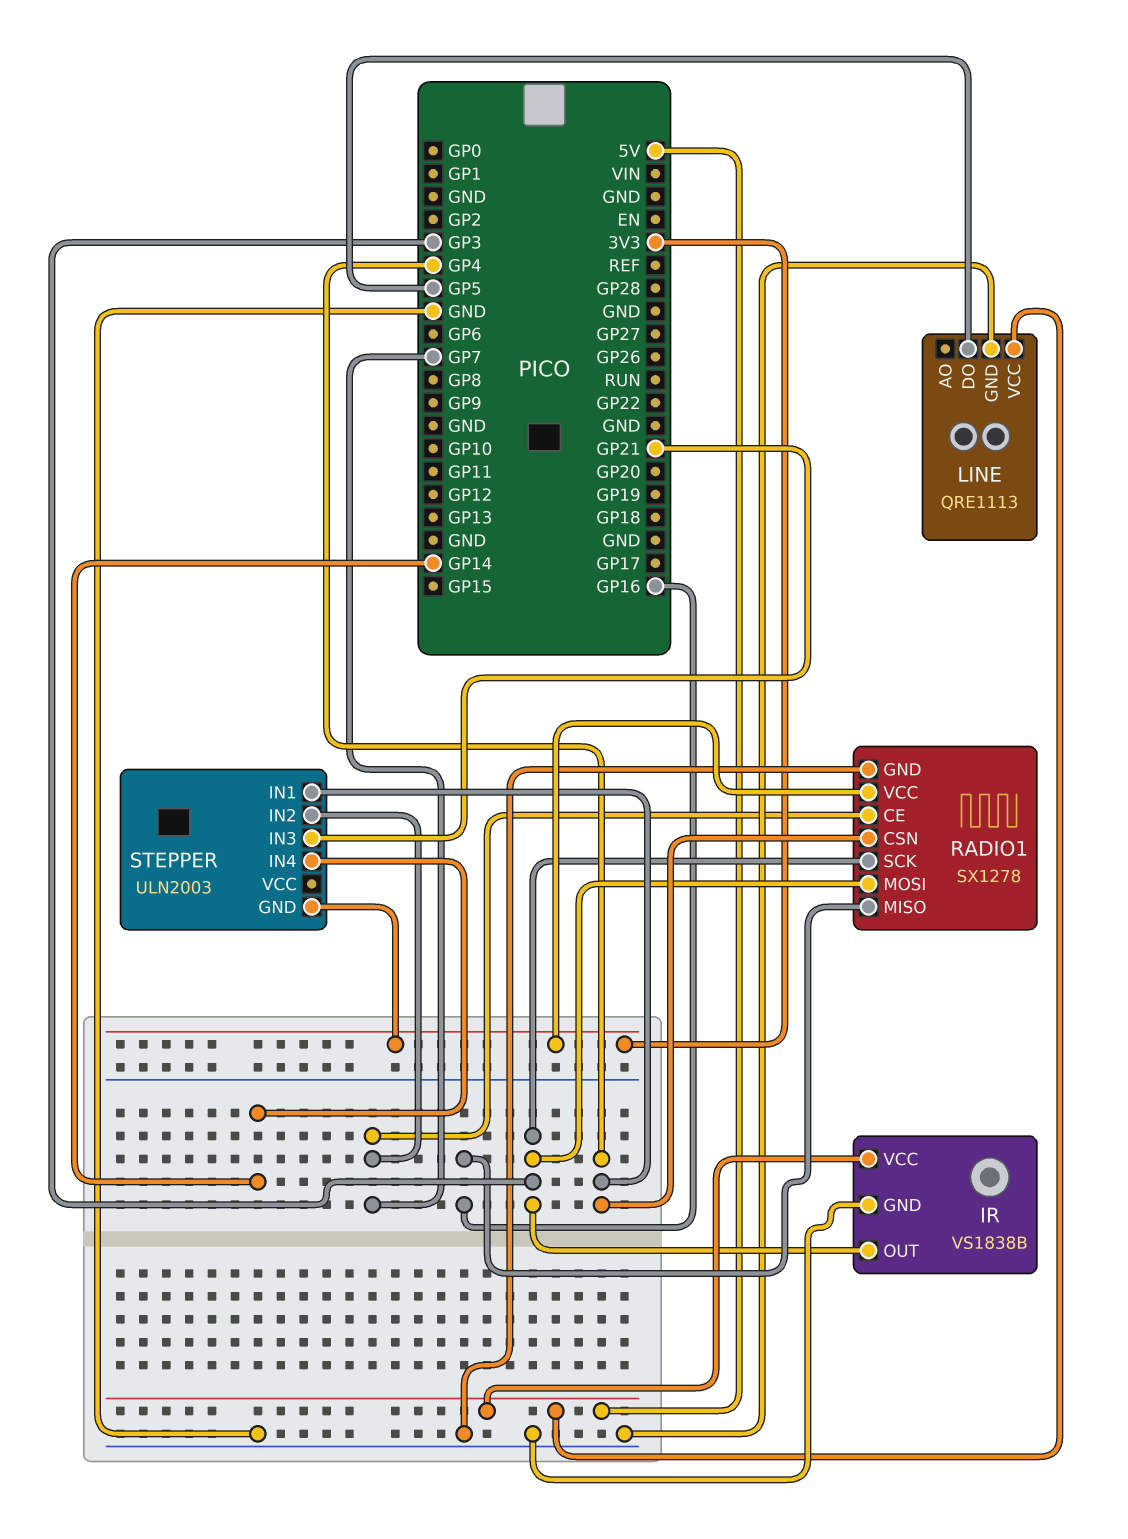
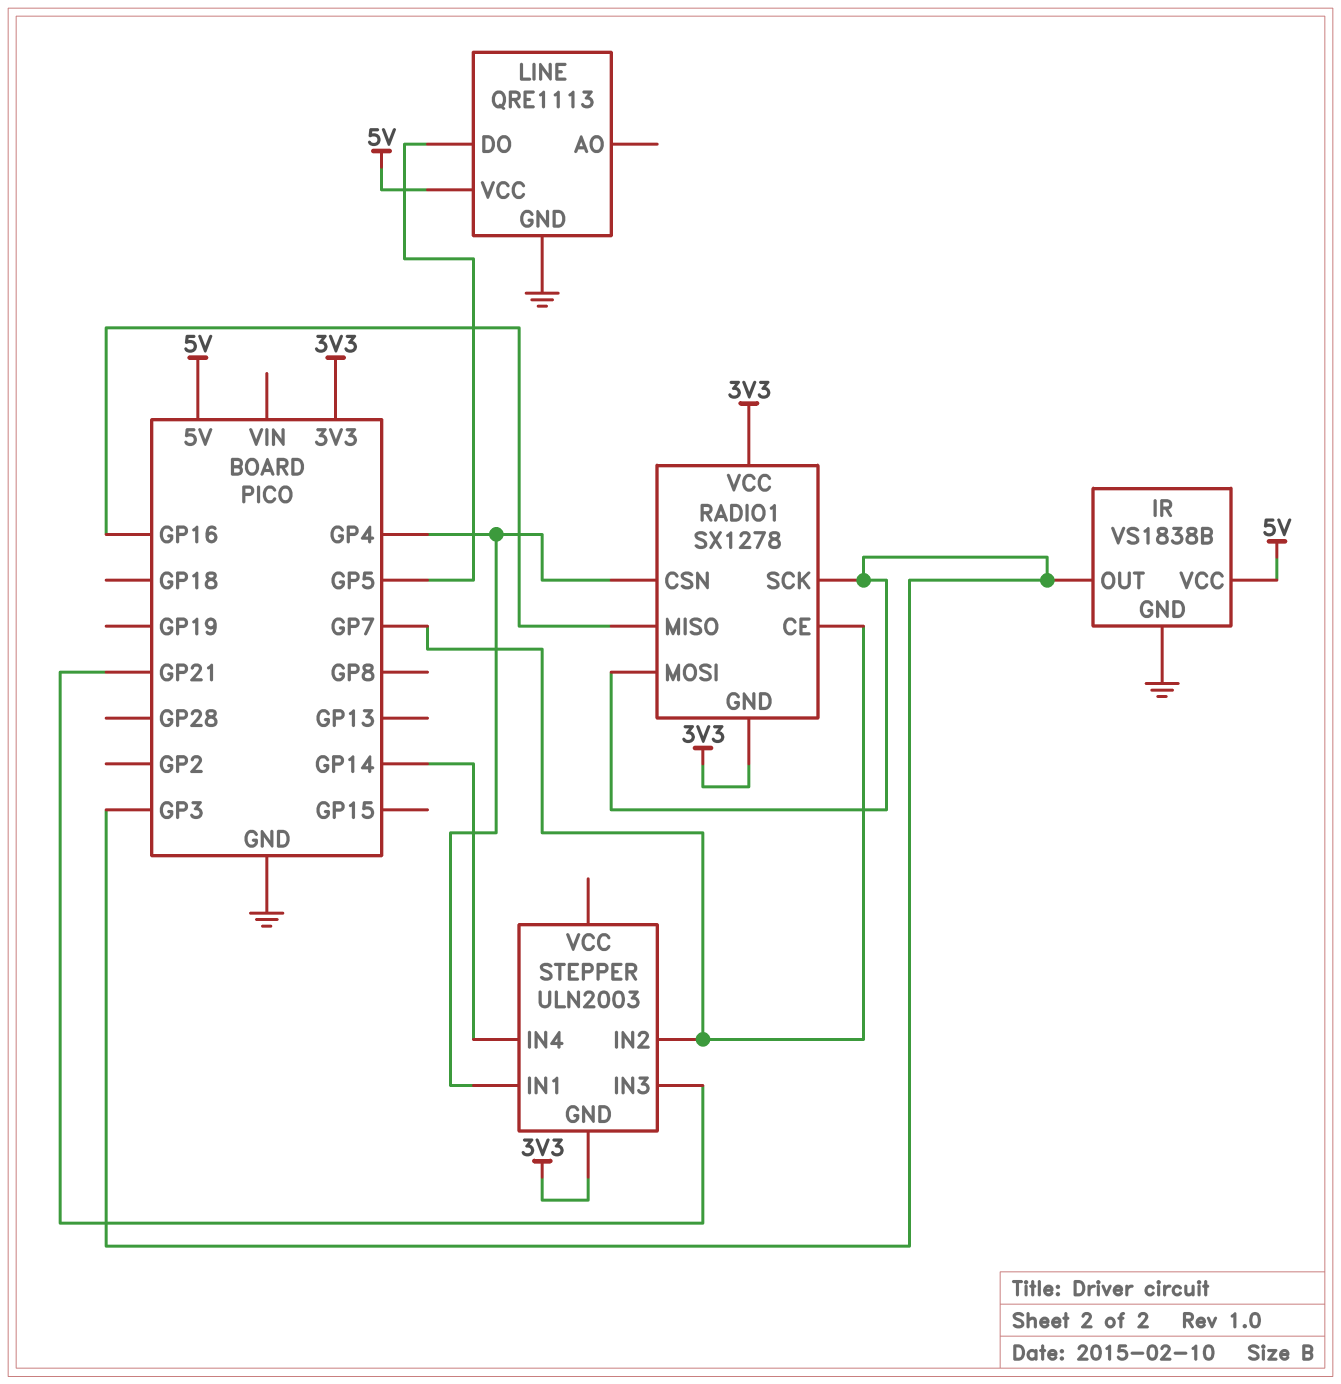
RADIO1 pin GND: GND -> 3V3

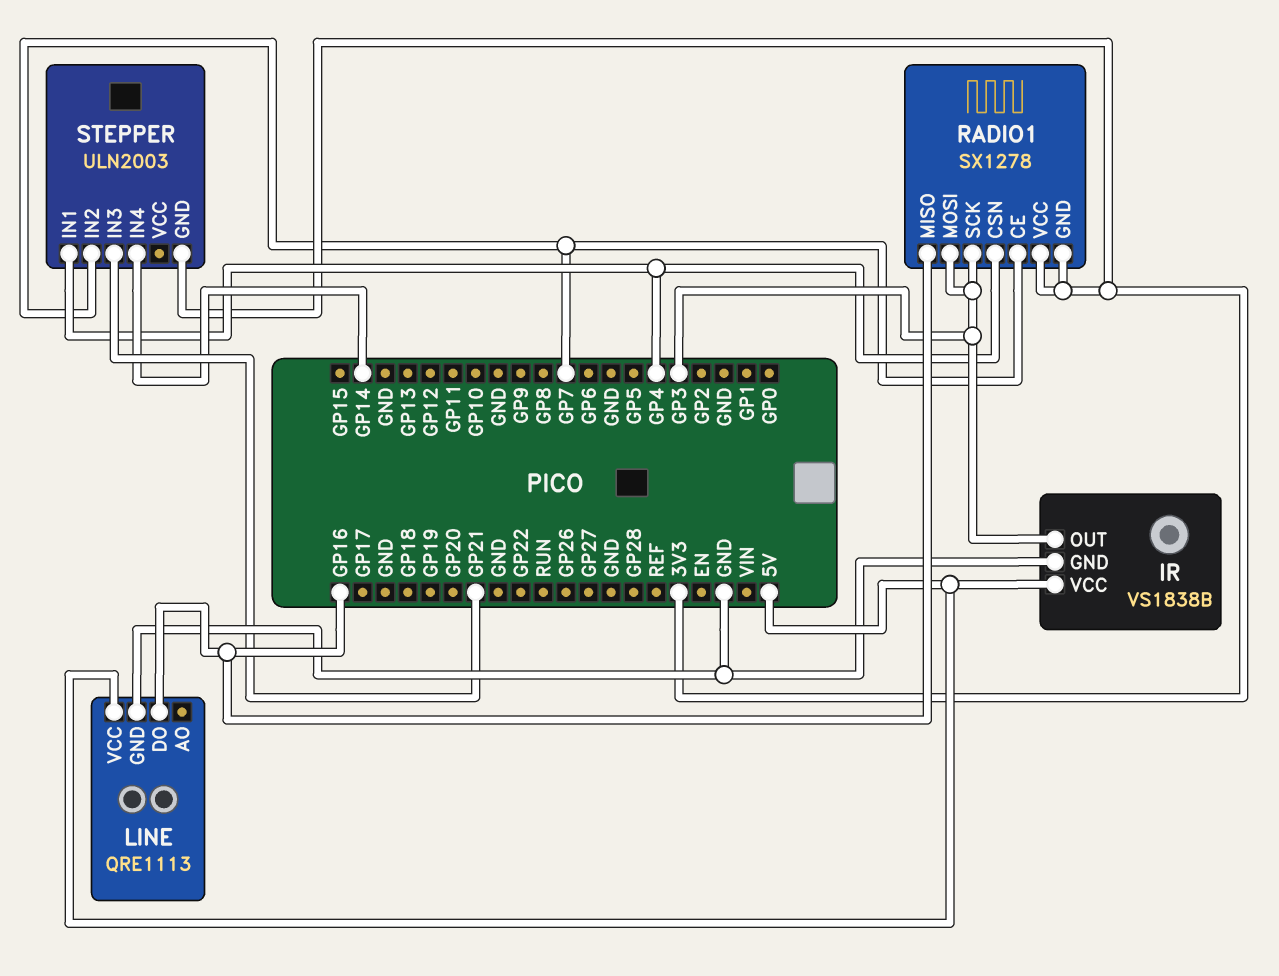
LINE pin DO: GP5 -> GP16

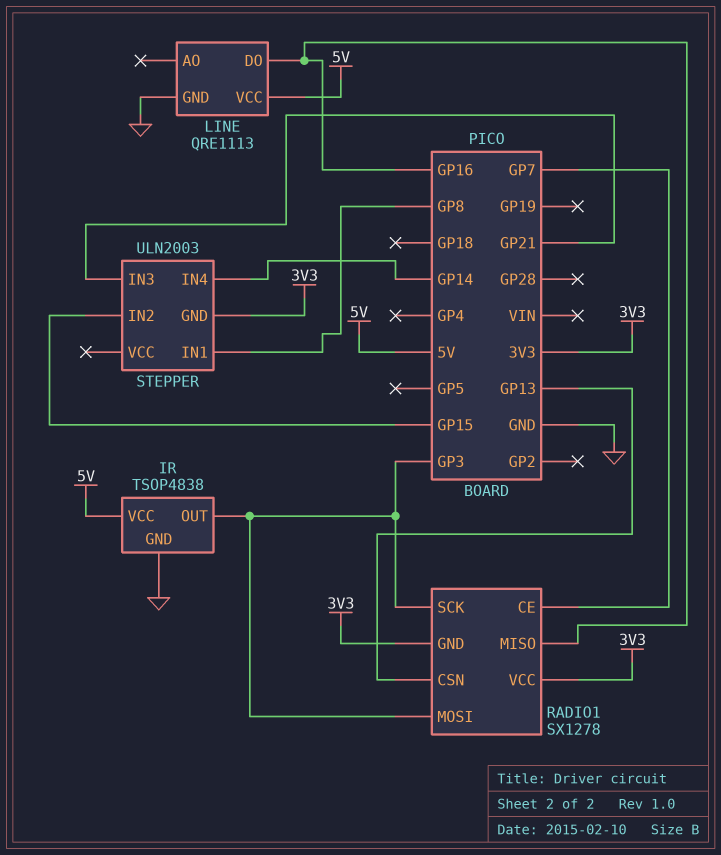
IR: VS1838B -> TSOP4838
RADIO1 pin CSN: GP4 -> GP13
STEPPER pin IN1: GP4 -> GP8
STEPPER pin IN2: GP7 -> GP15

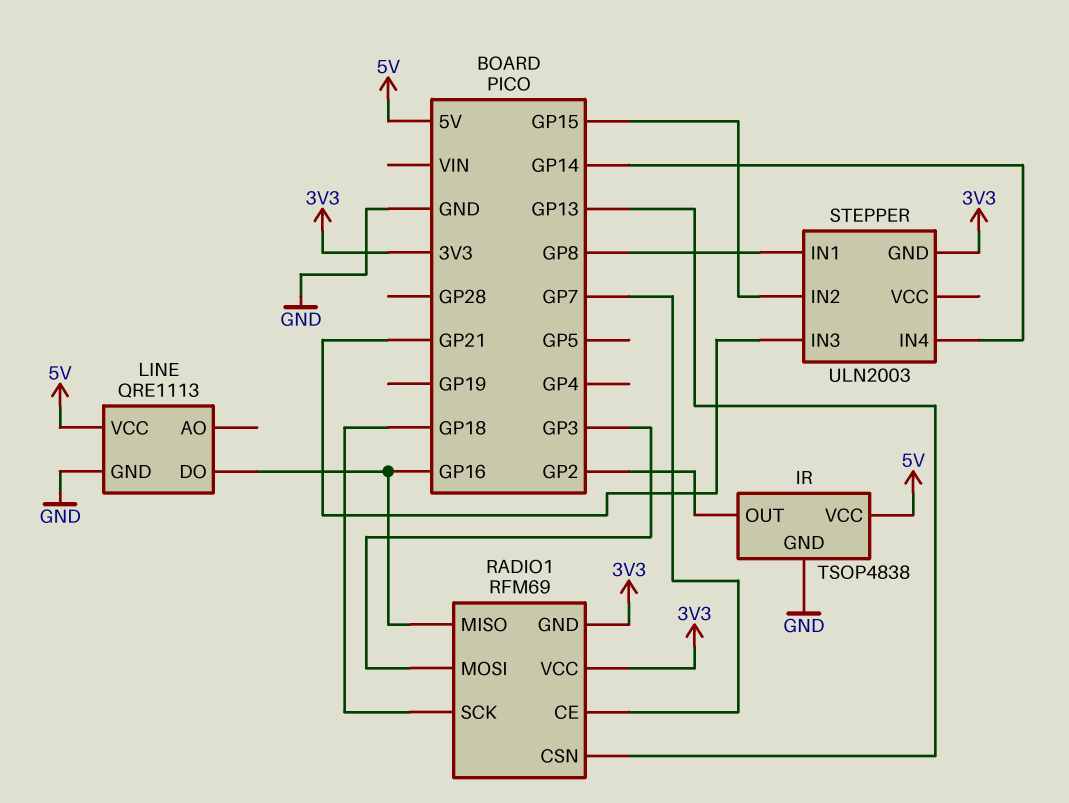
IR pin OUT: GP3 -> GP2
RADIO1: SX1278 -> RFM69
RADIO1 pin SCK: GP3 -> GP18

